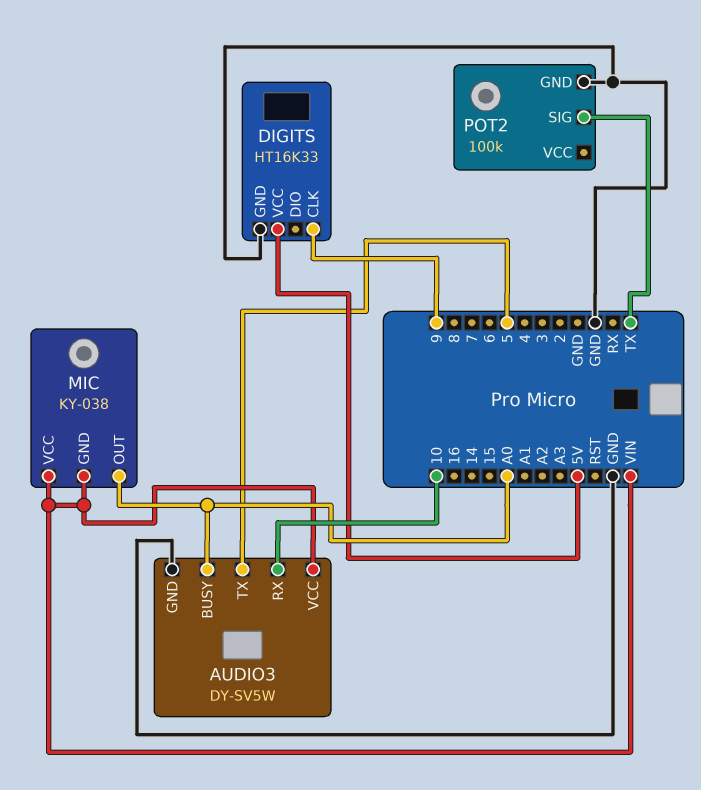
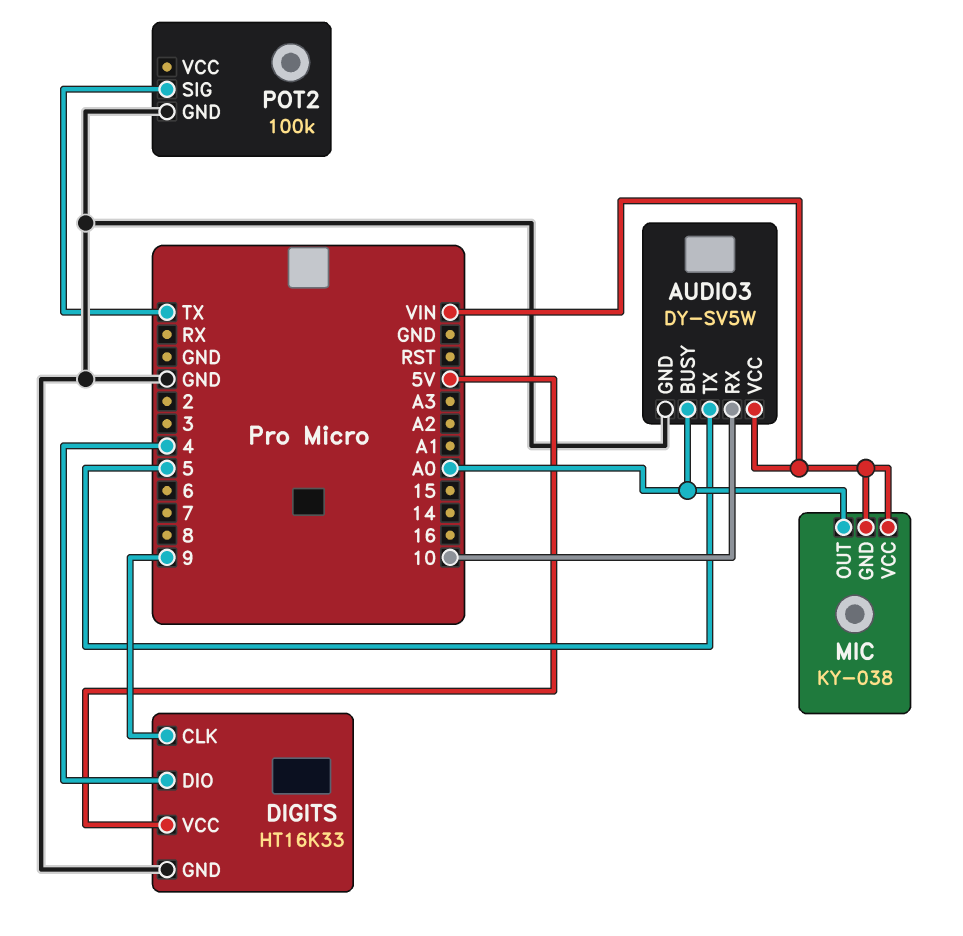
DIGITS pin DIO: none -> 4

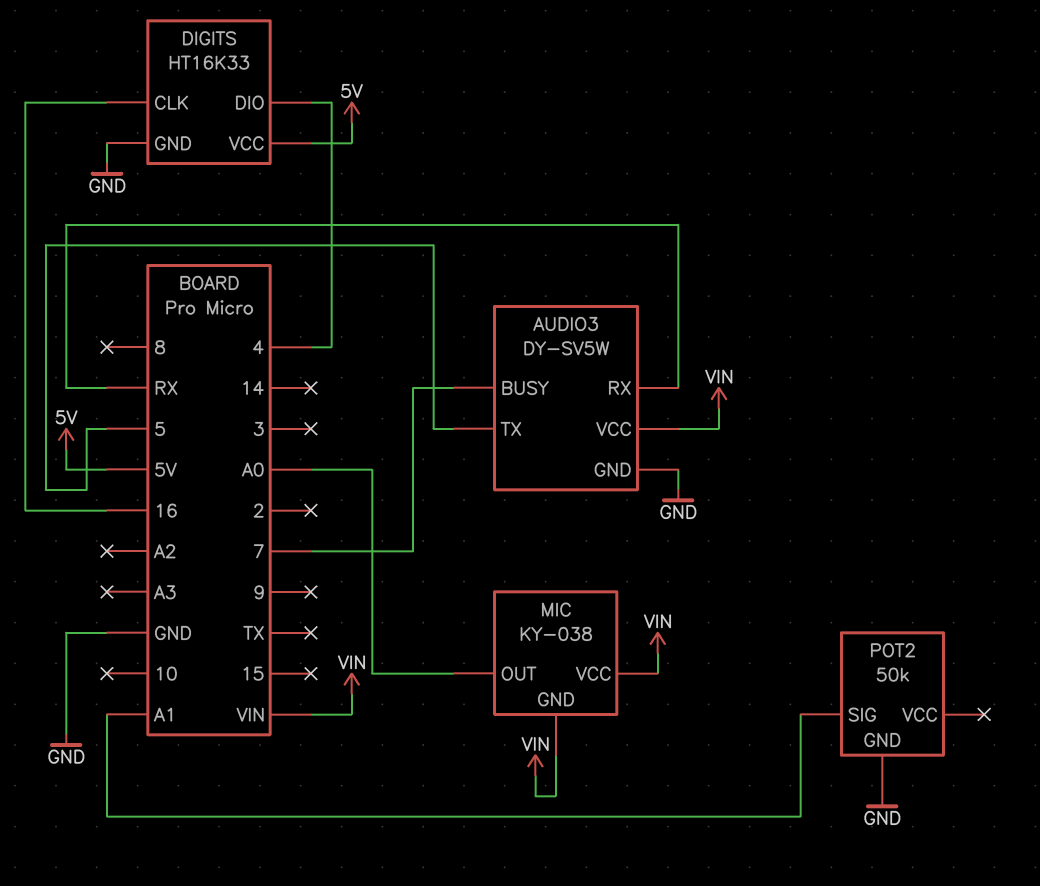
AUDIO3 pin BUSY: A0 -> 7
AUDIO3 pin RX: 10 -> RX
DIGITS pin CLK: 9 -> 16
POT2: 100k -> 50k
POT2 pin SIG: TX -> A1

